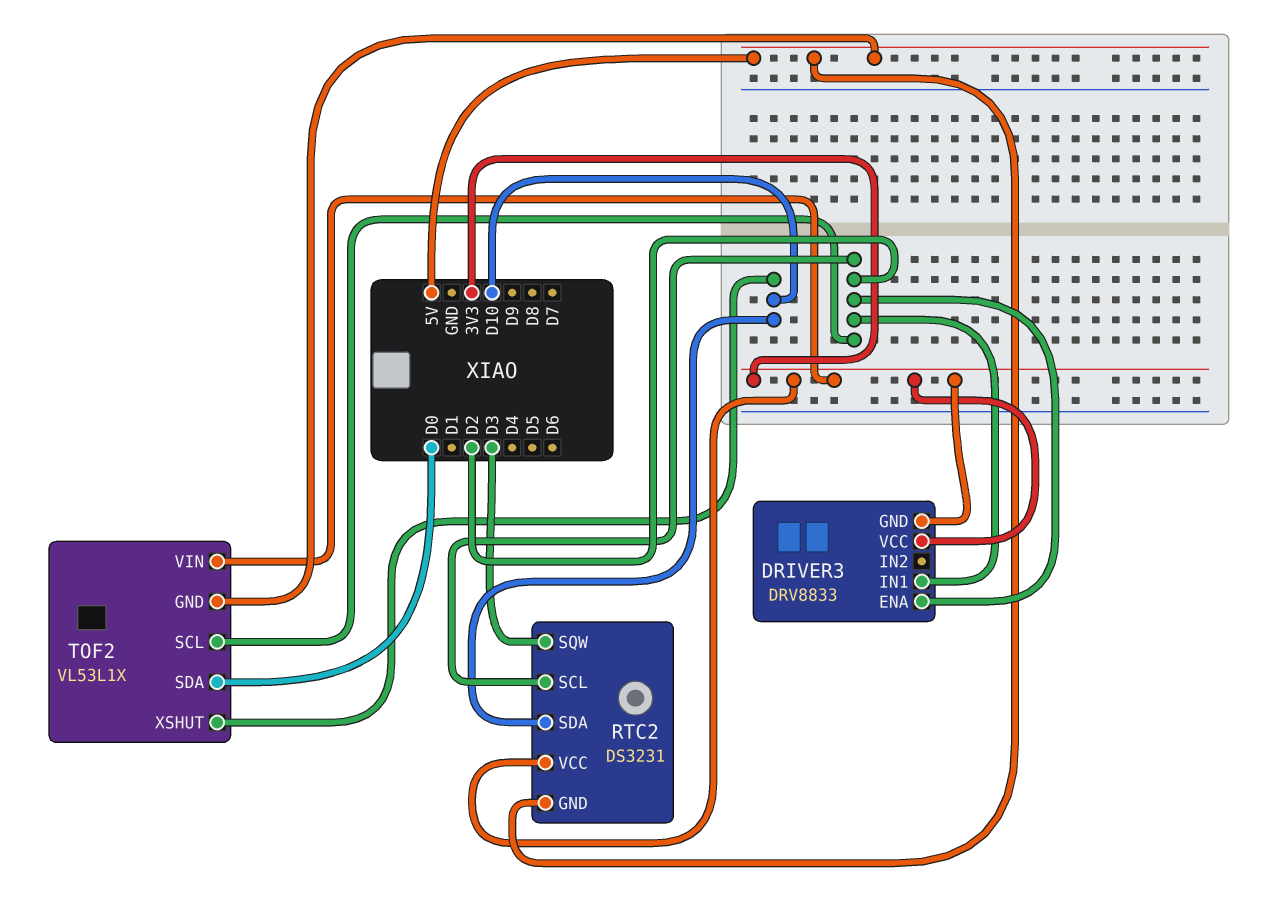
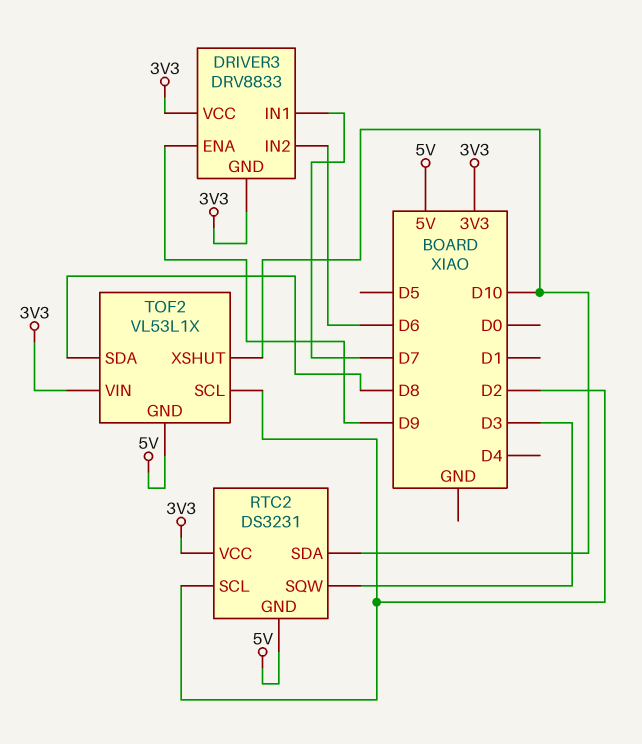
DRIVER3 pin ENA: D2 -> D9
DRIVER3 pin IN1: D2 -> D7
DRIVER3 pin IN2: none -> D6
TOF2 pin SDA: D0 -> D8

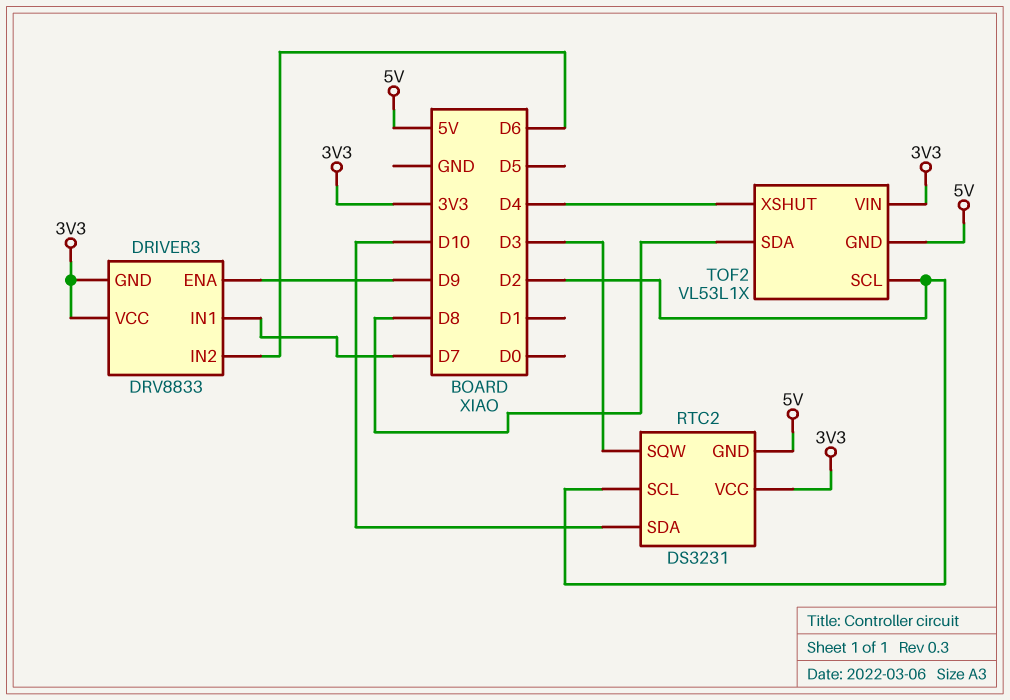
TOF2 pin XSHUT: D10 -> D4

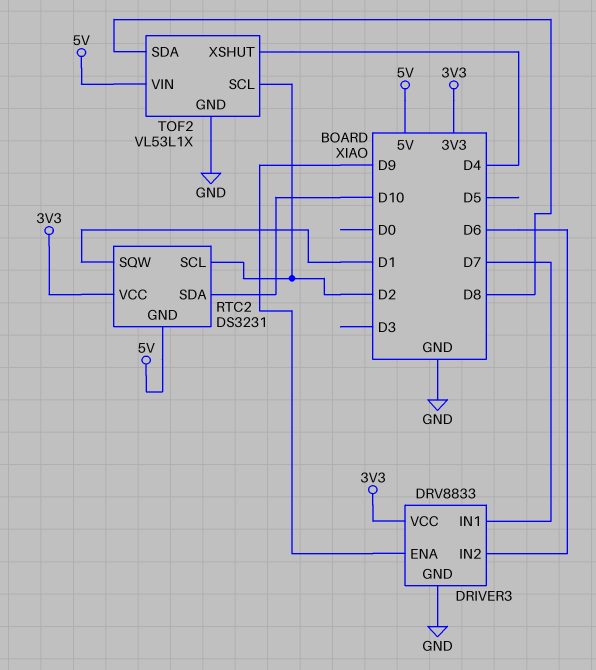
DRIVER3 pin GND: 3V3 -> GND
RTC2 pin SQW: D3 -> D1
TOF2 pin GND: 5V -> GND
TOF2 pin VIN: 3V3 -> 5V

